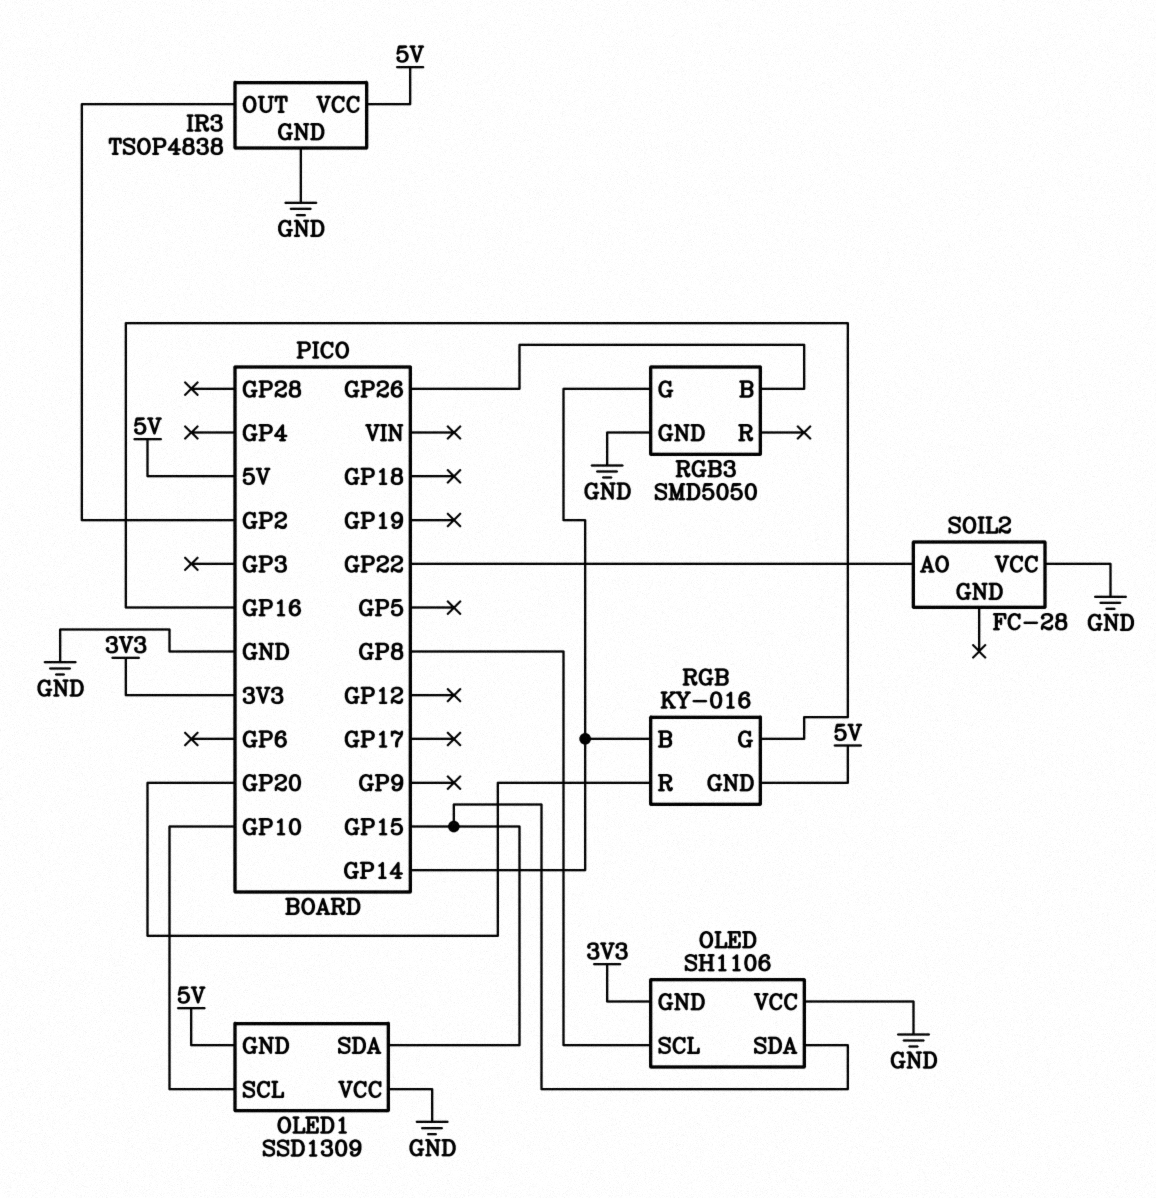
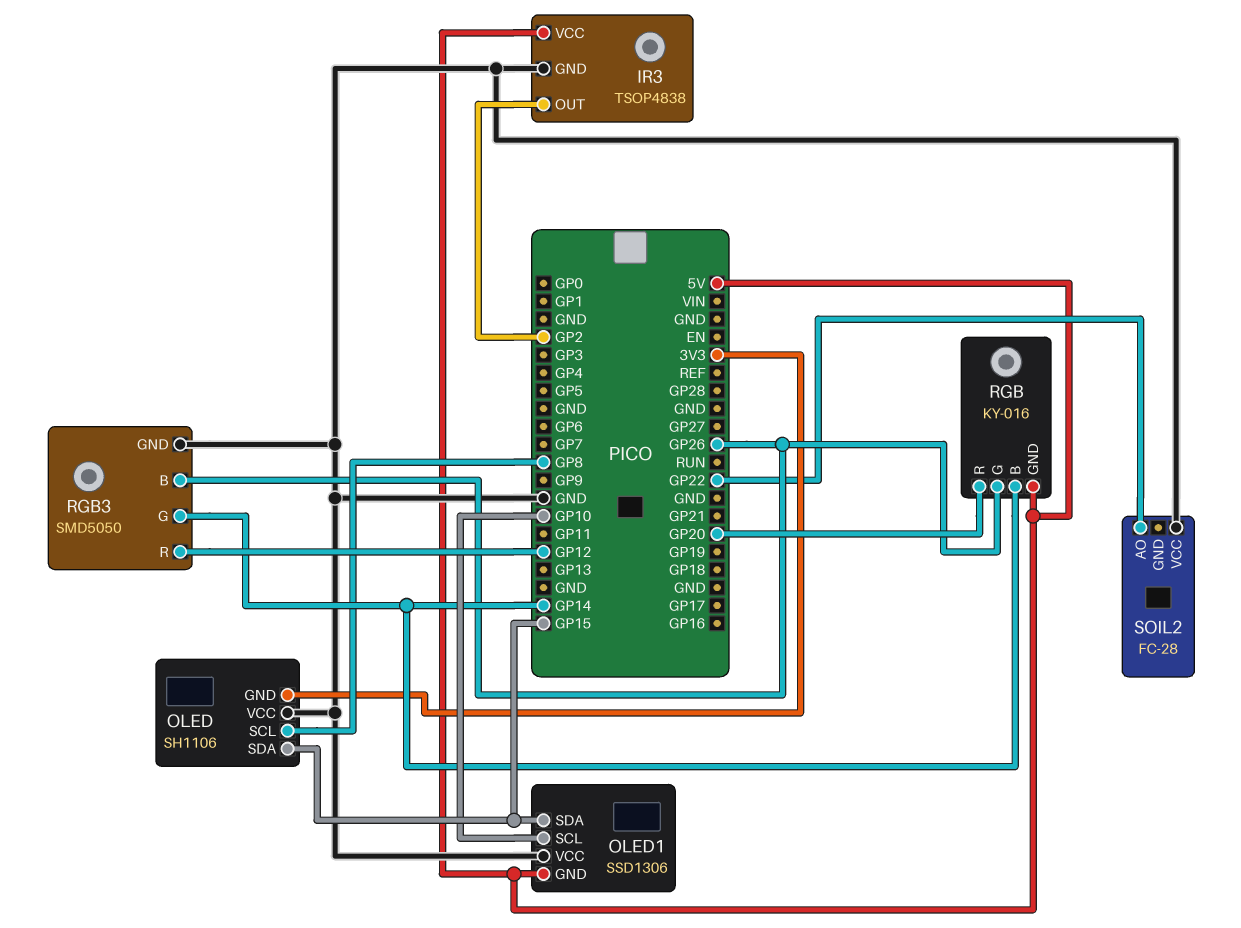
OLED1: SSD1309 -> SSD1306
RGB pin G: GP16 -> GP26
RGB3 pin R: none -> GP12

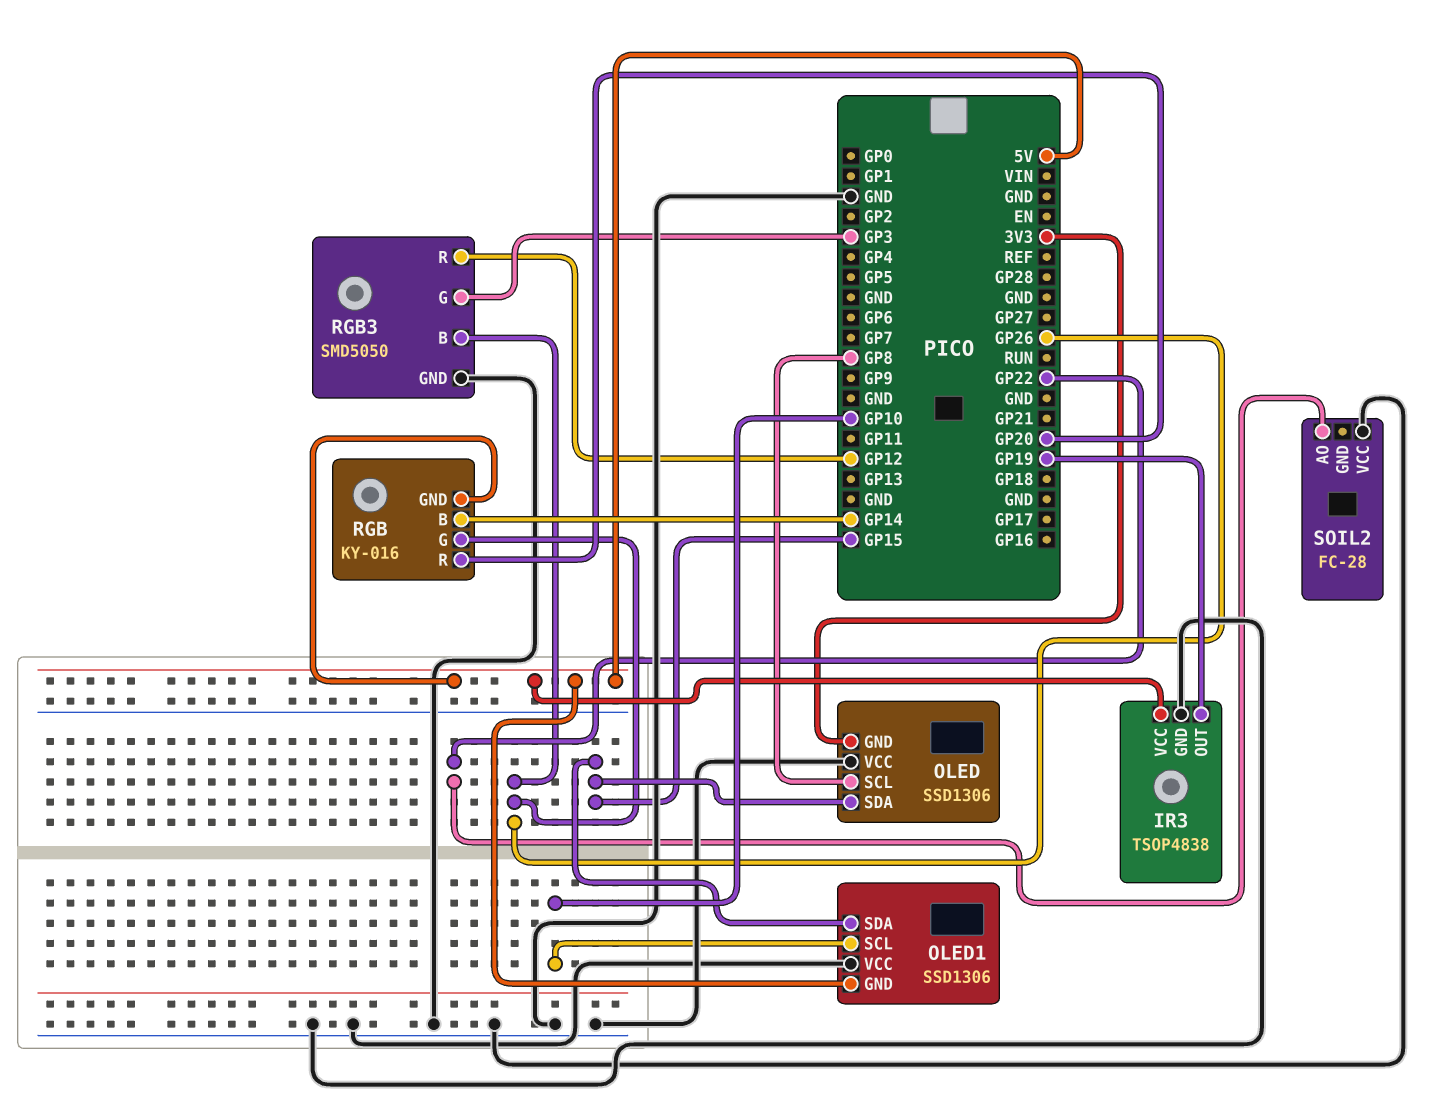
IR3 pin OUT: GP2 -> GP19
OLED: SH1106 -> SSD1306
RGB3 pin G: GP14 -> GP3

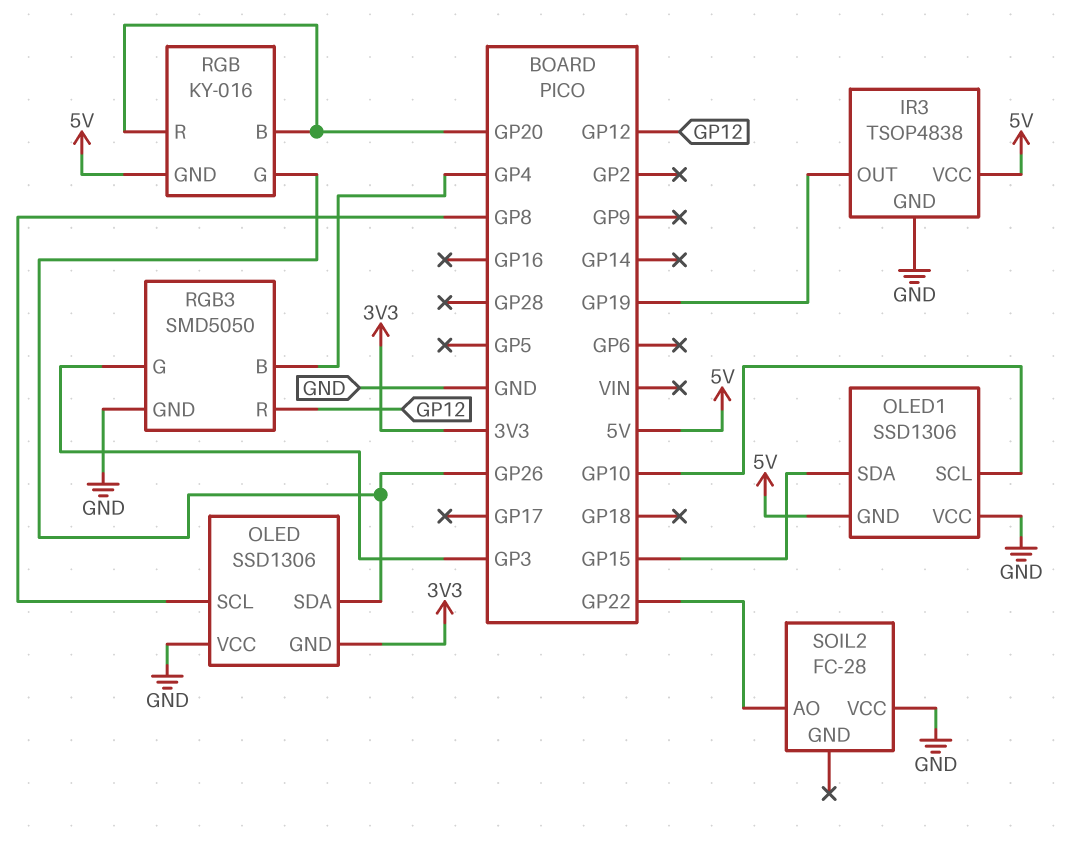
OLED pin SDA: GP15 -> GP26
RGB pin B: GP14 -> GP20
RGB3 pin B: GP26 -> GP4

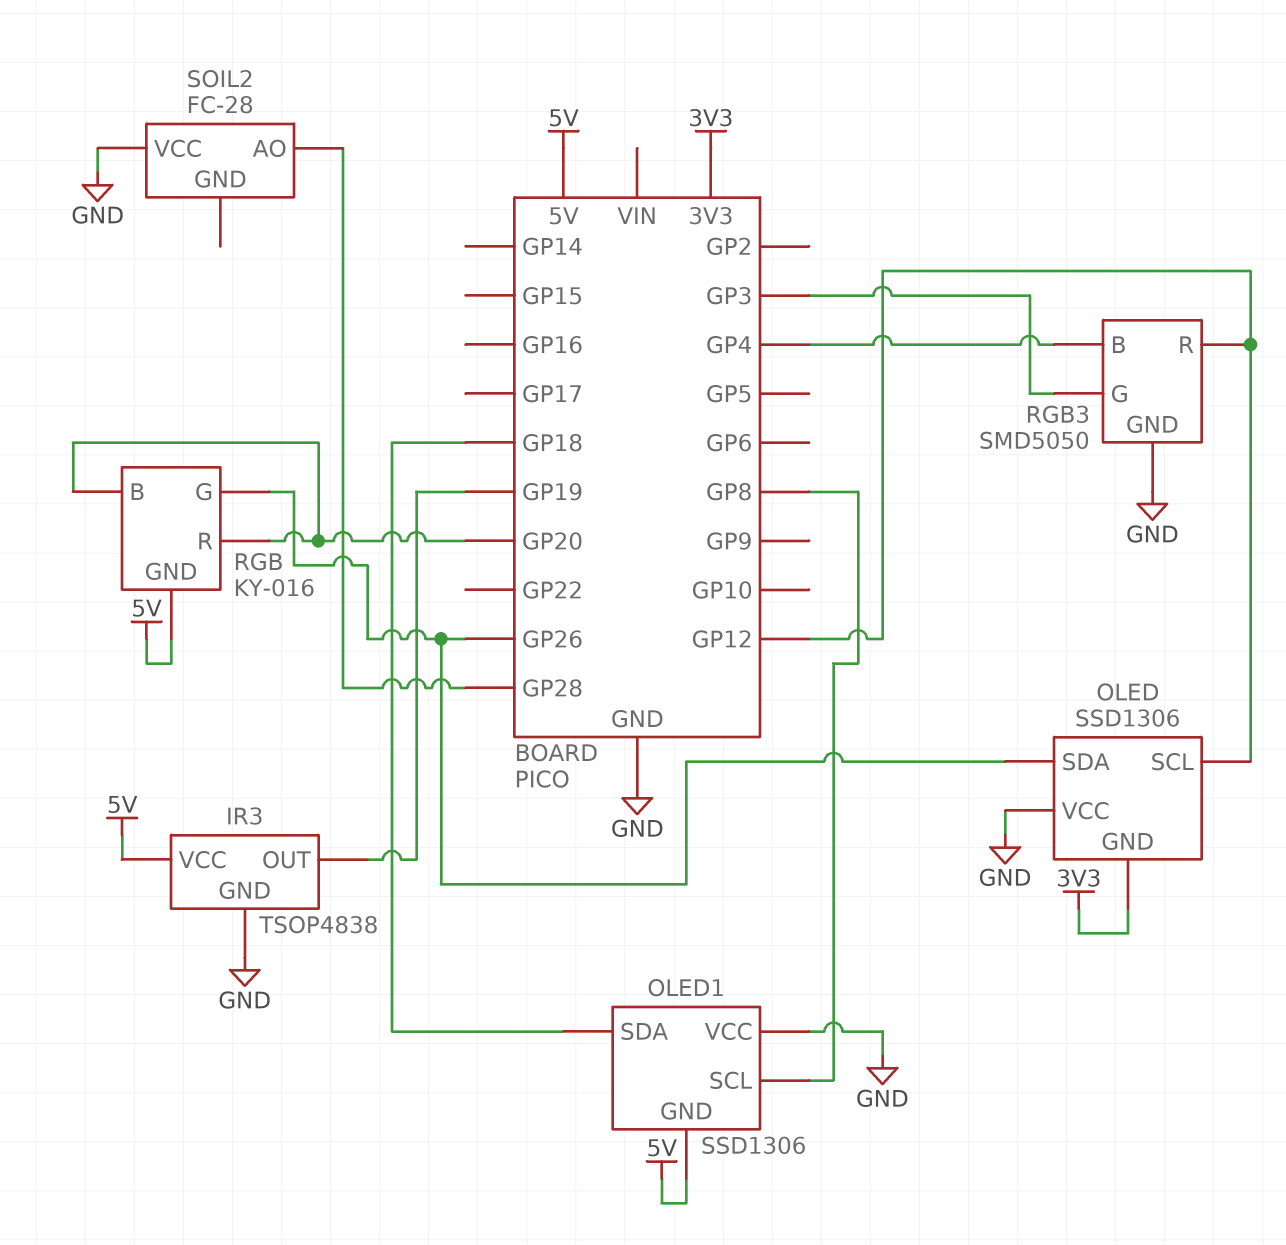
OLED pin SCL: GP8 -> GP12
OLED1 pin SCL: GP10 -> GP8
OLED1 pin SDA: GP15 -> GP18
SOIL2 pin AO: GP22 -> GP28

